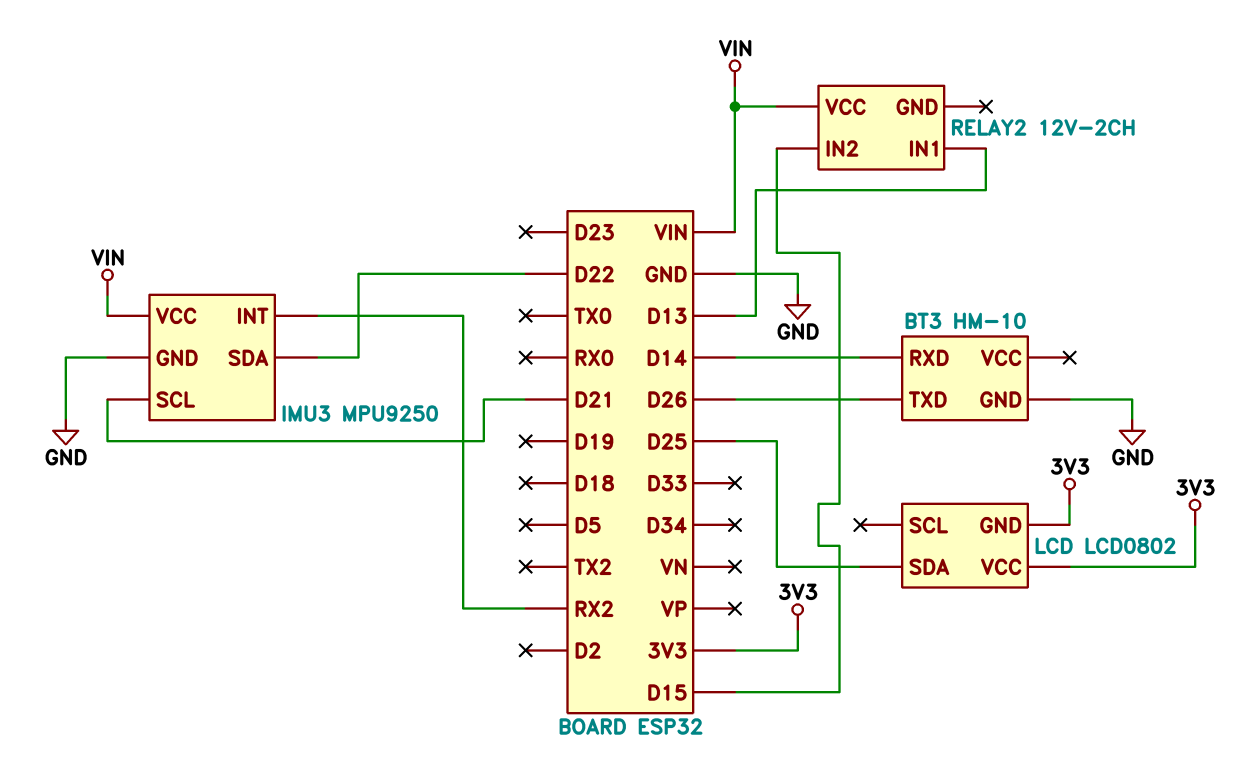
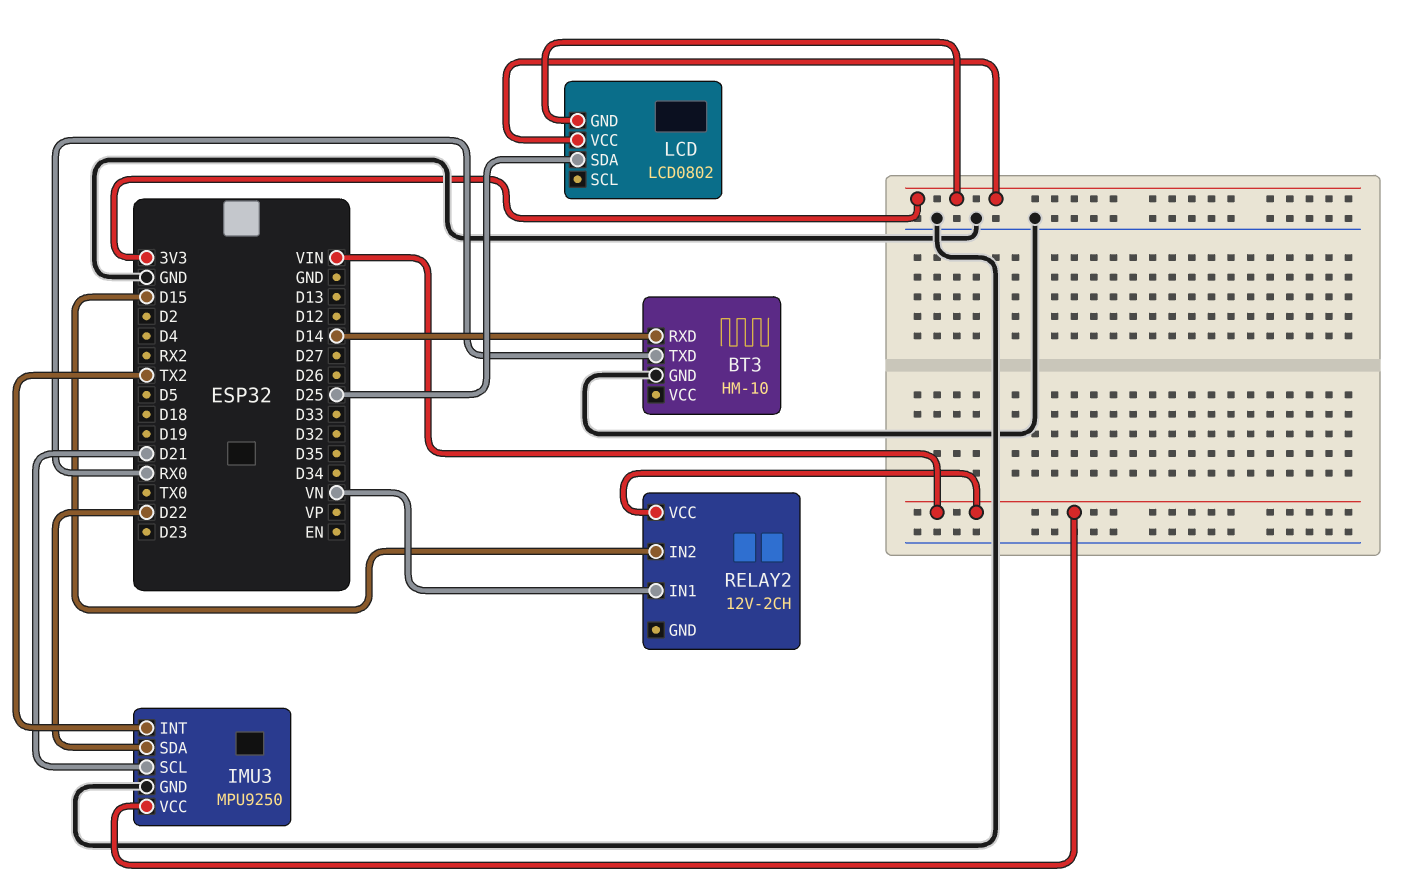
BT3 pin TXD: D26 -> RX0
IMU3 pin INT: RX2 -> TX2
RELAY2 pin IN1: D13 -> VN

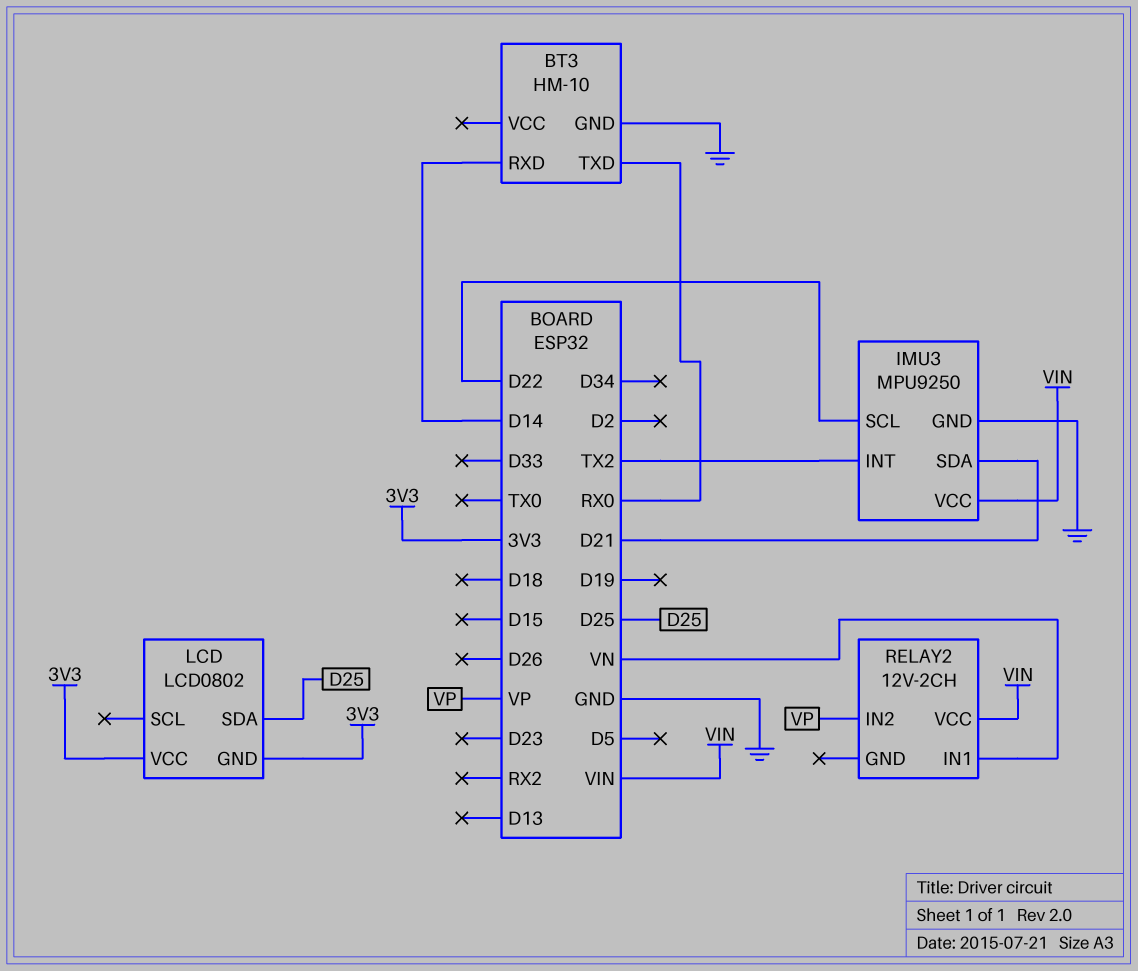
IMU3 pin SCL: D21 -> D22
IMU3 pin SDA: D22 -> D21
RELAY2 pin IN2: D15 -> VP

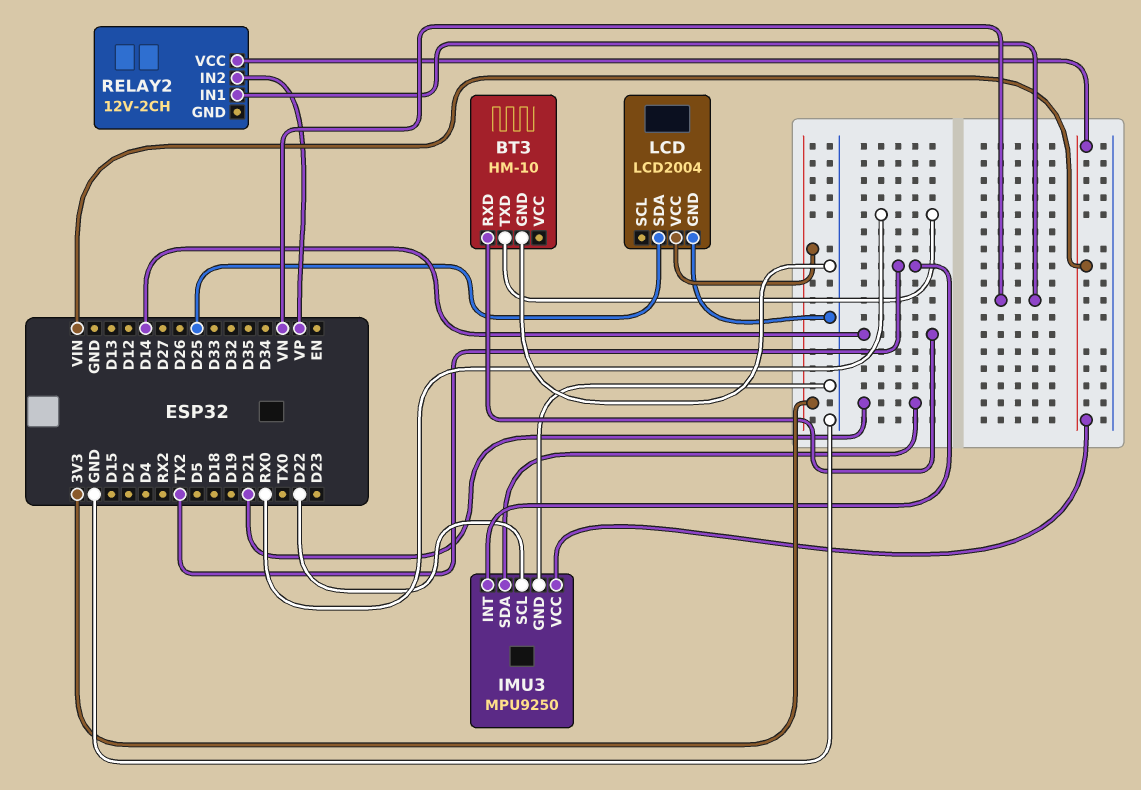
LCD: LCD0802 -> LCD2004
LCD pin GND: 3V3 -> GND

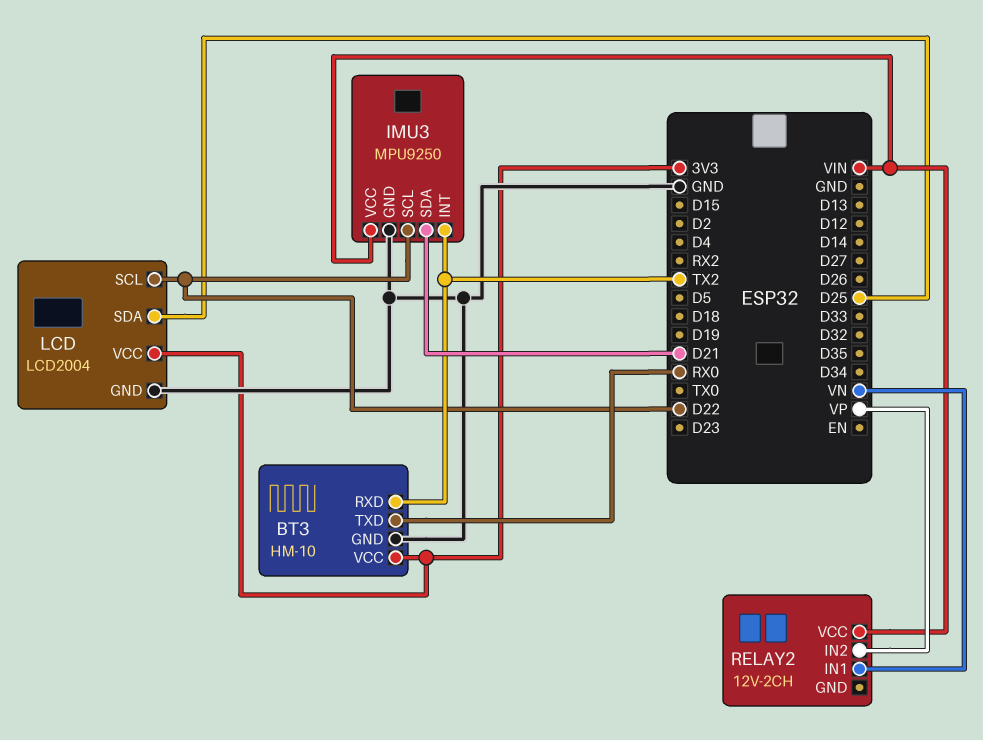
BT3 pin RXD: D14 -> TX2
BT3 pin VCC: none -> 3V3
LCD pin SCL: none -> D22

